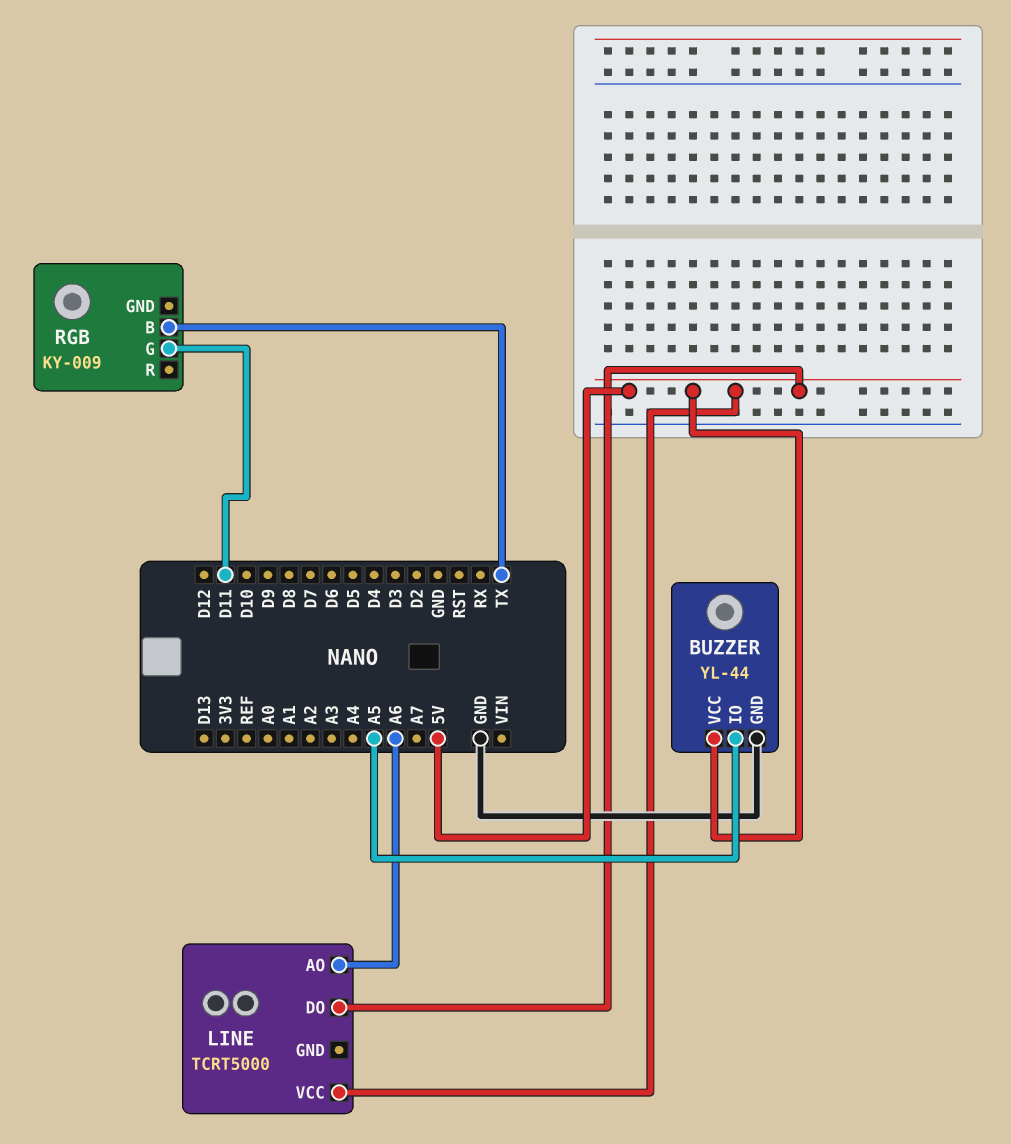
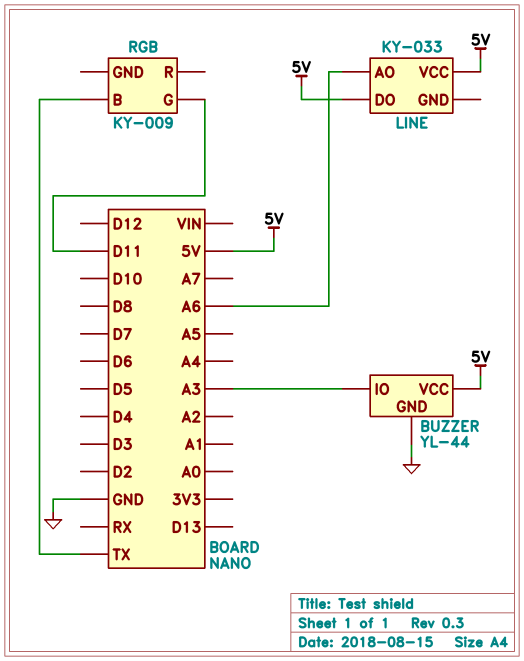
BUZZER pin IO: A5 -> A3
LINE: TCRT5000 -> KY-033

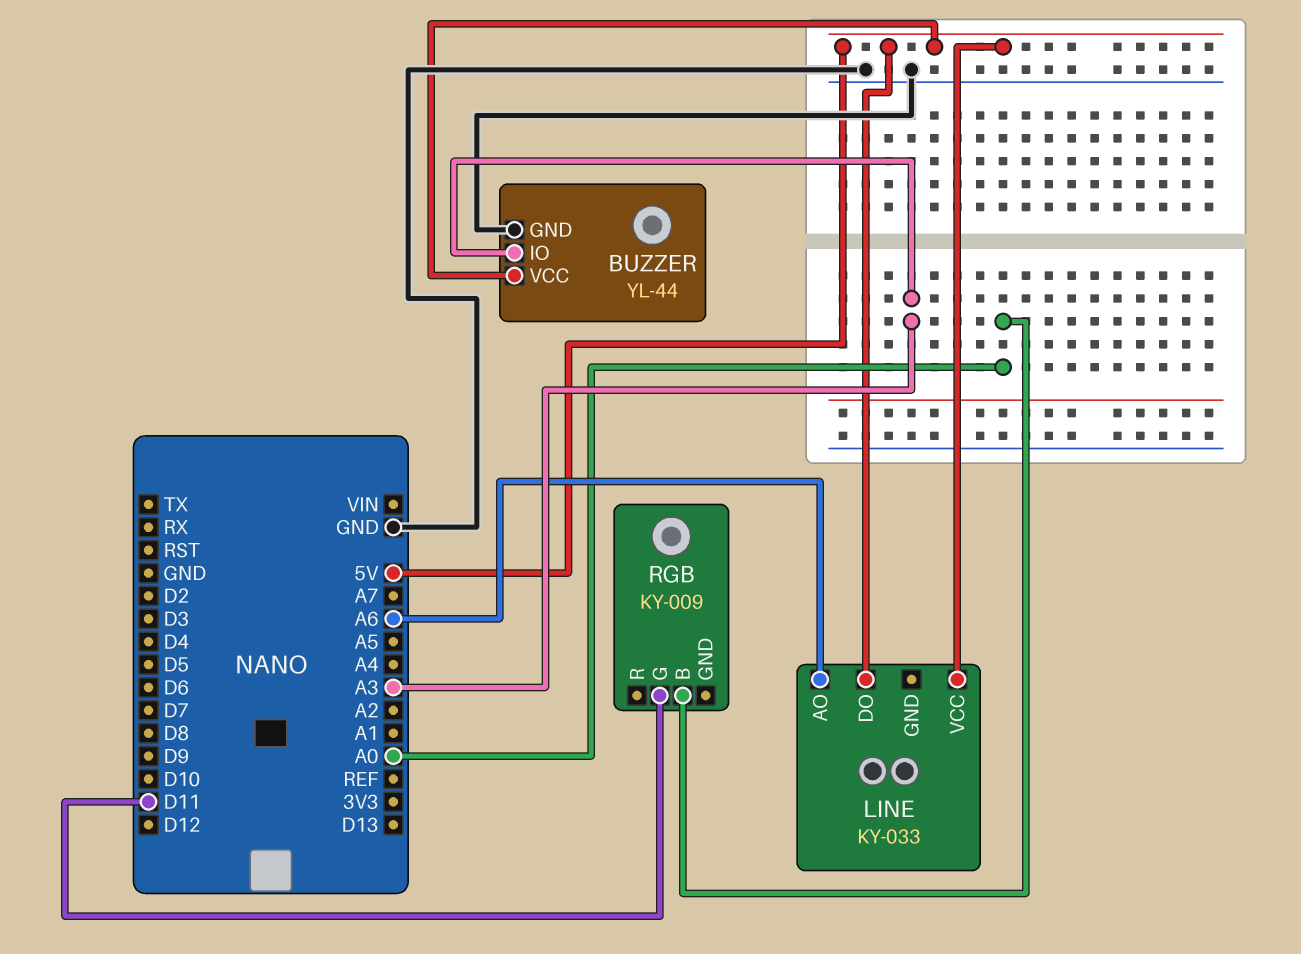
RGB pin B: TX -> A0

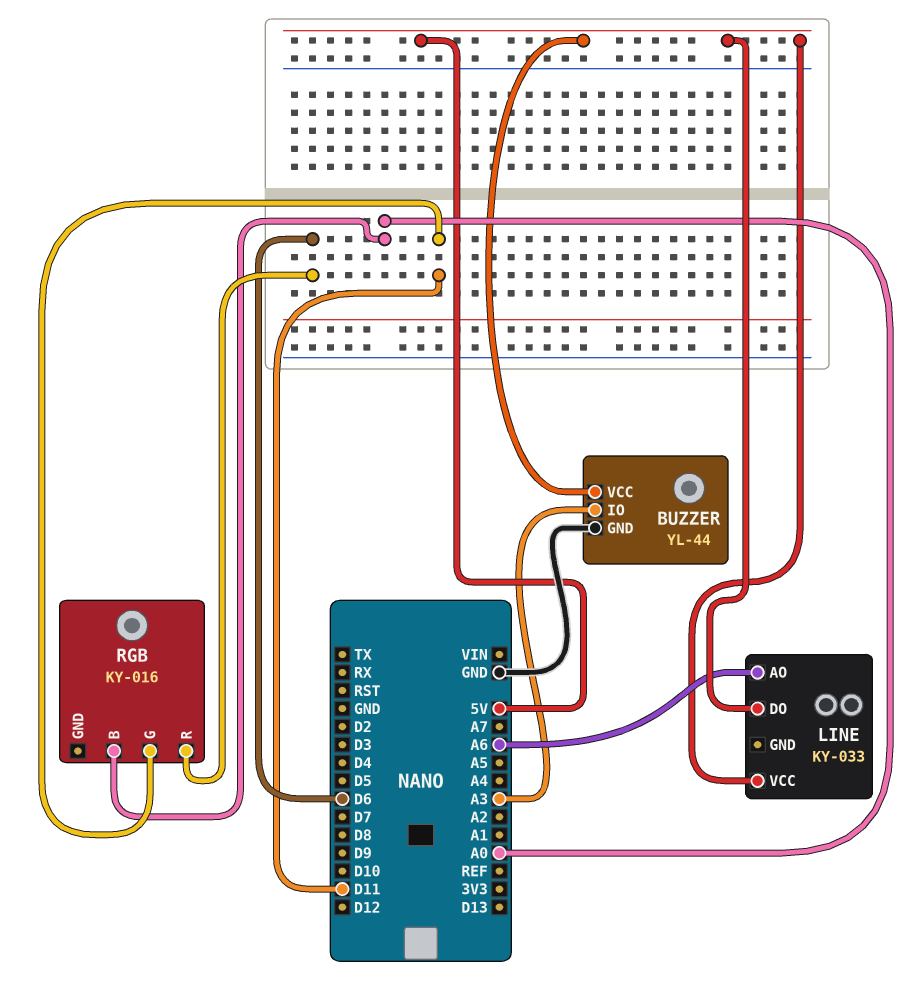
RGB: KY-009 -> KY-016
RGB pin R: none -> D6

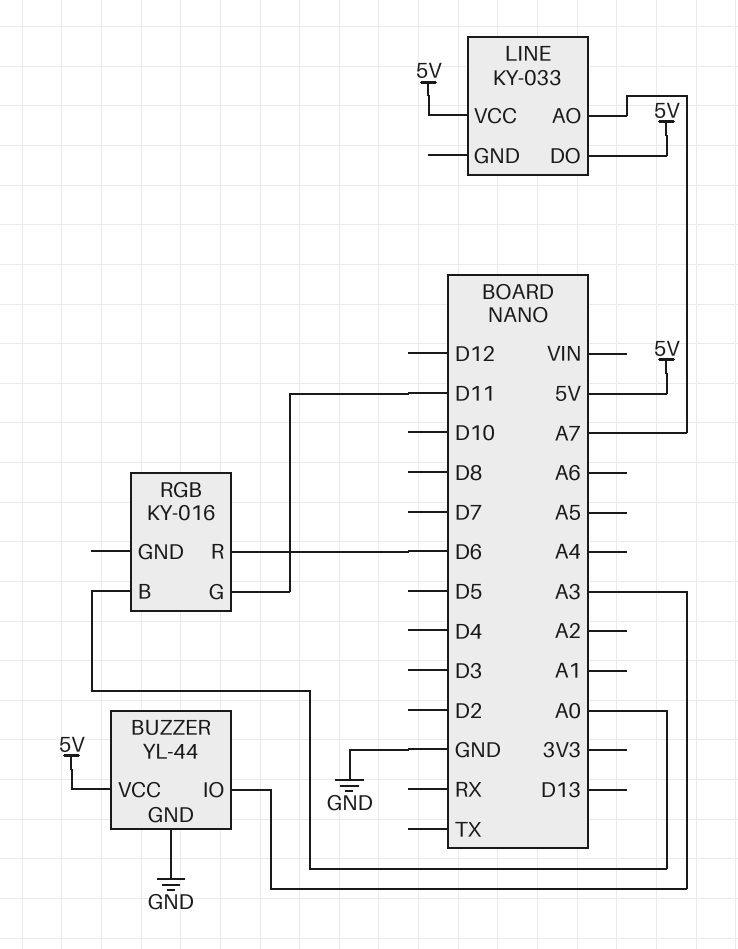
LINE pin AO: A6 -> A7

